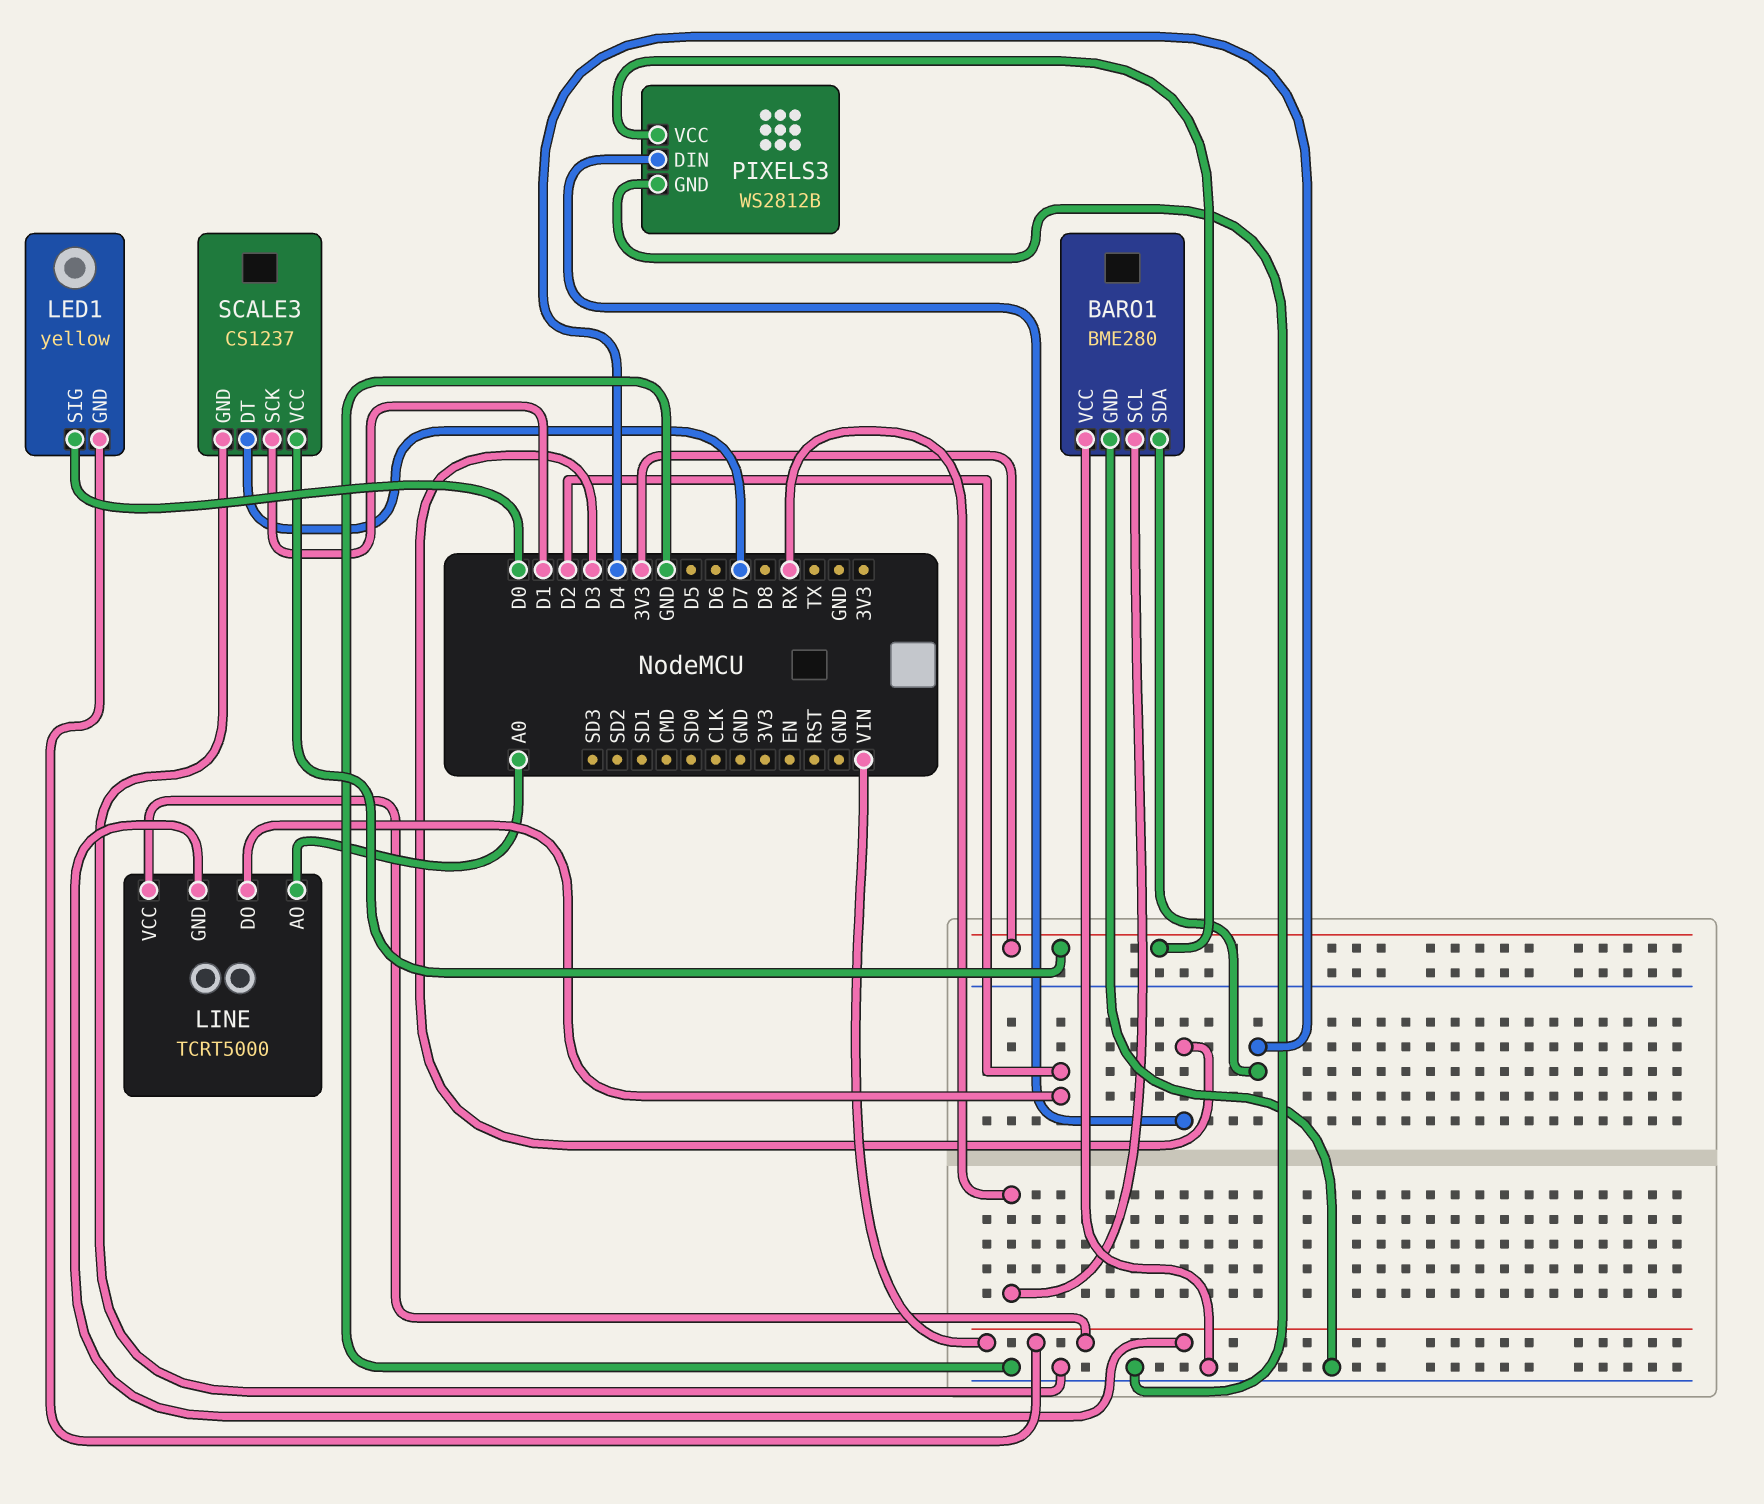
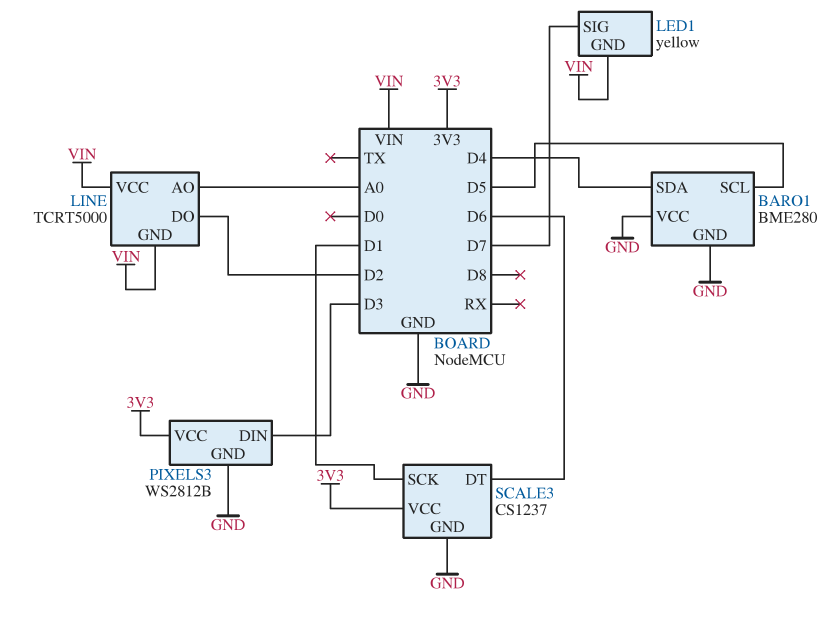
BARO1 pin SCL: RX -> D5
LED1 pin SIG: D0 -> D7
SCALE3 pin DT: D7 -> D6

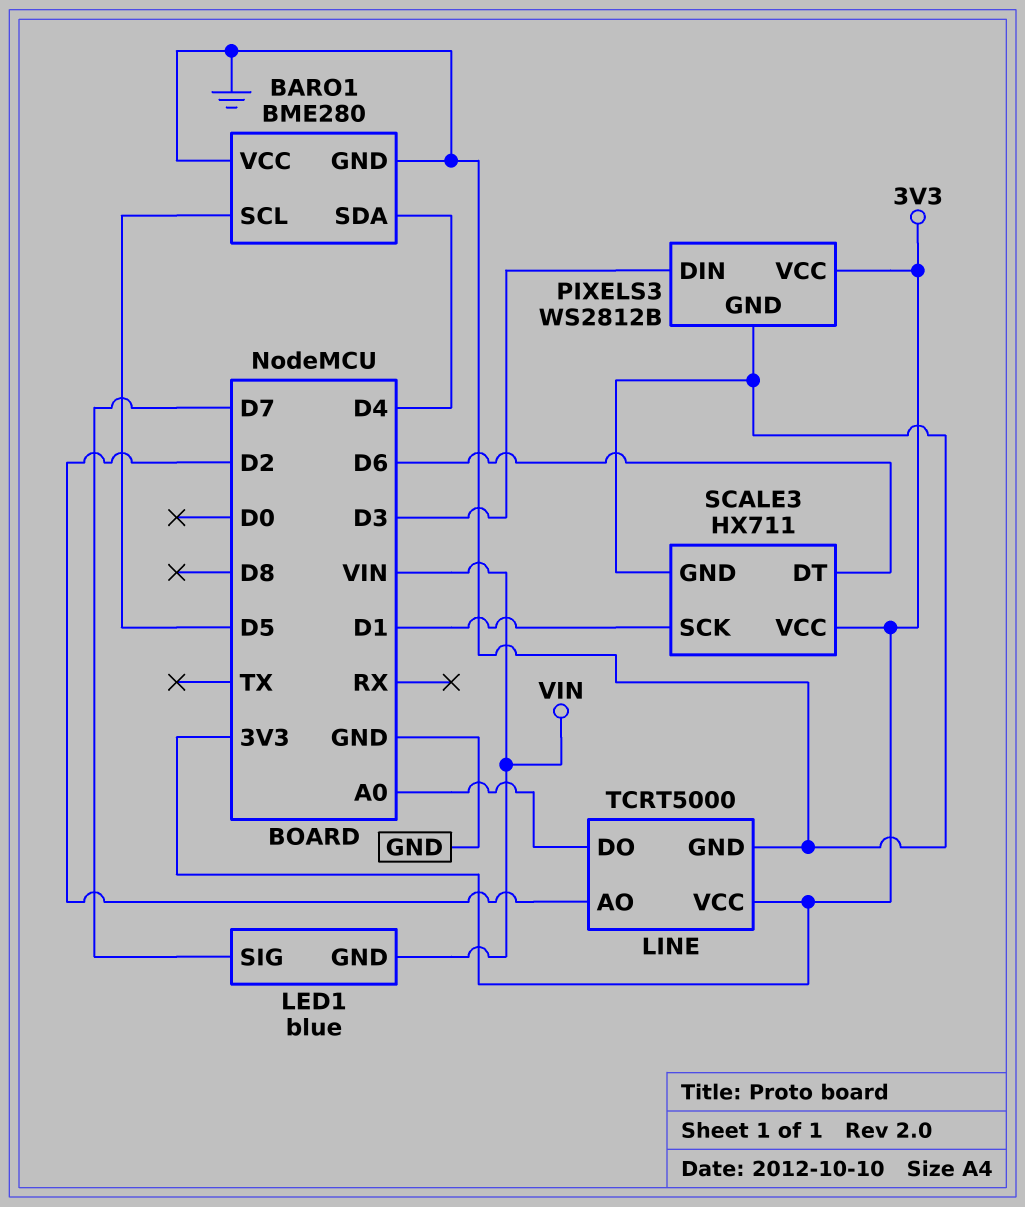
LED1: yellow -> blue
LINE pin AO: A0 -> D2
LINE pin DO: D2 -> A0
LINE pin GND: VIN -> GND
LINE pin VCC: VIN -> 3V3
SCALE3: CS1237 -> HX711

